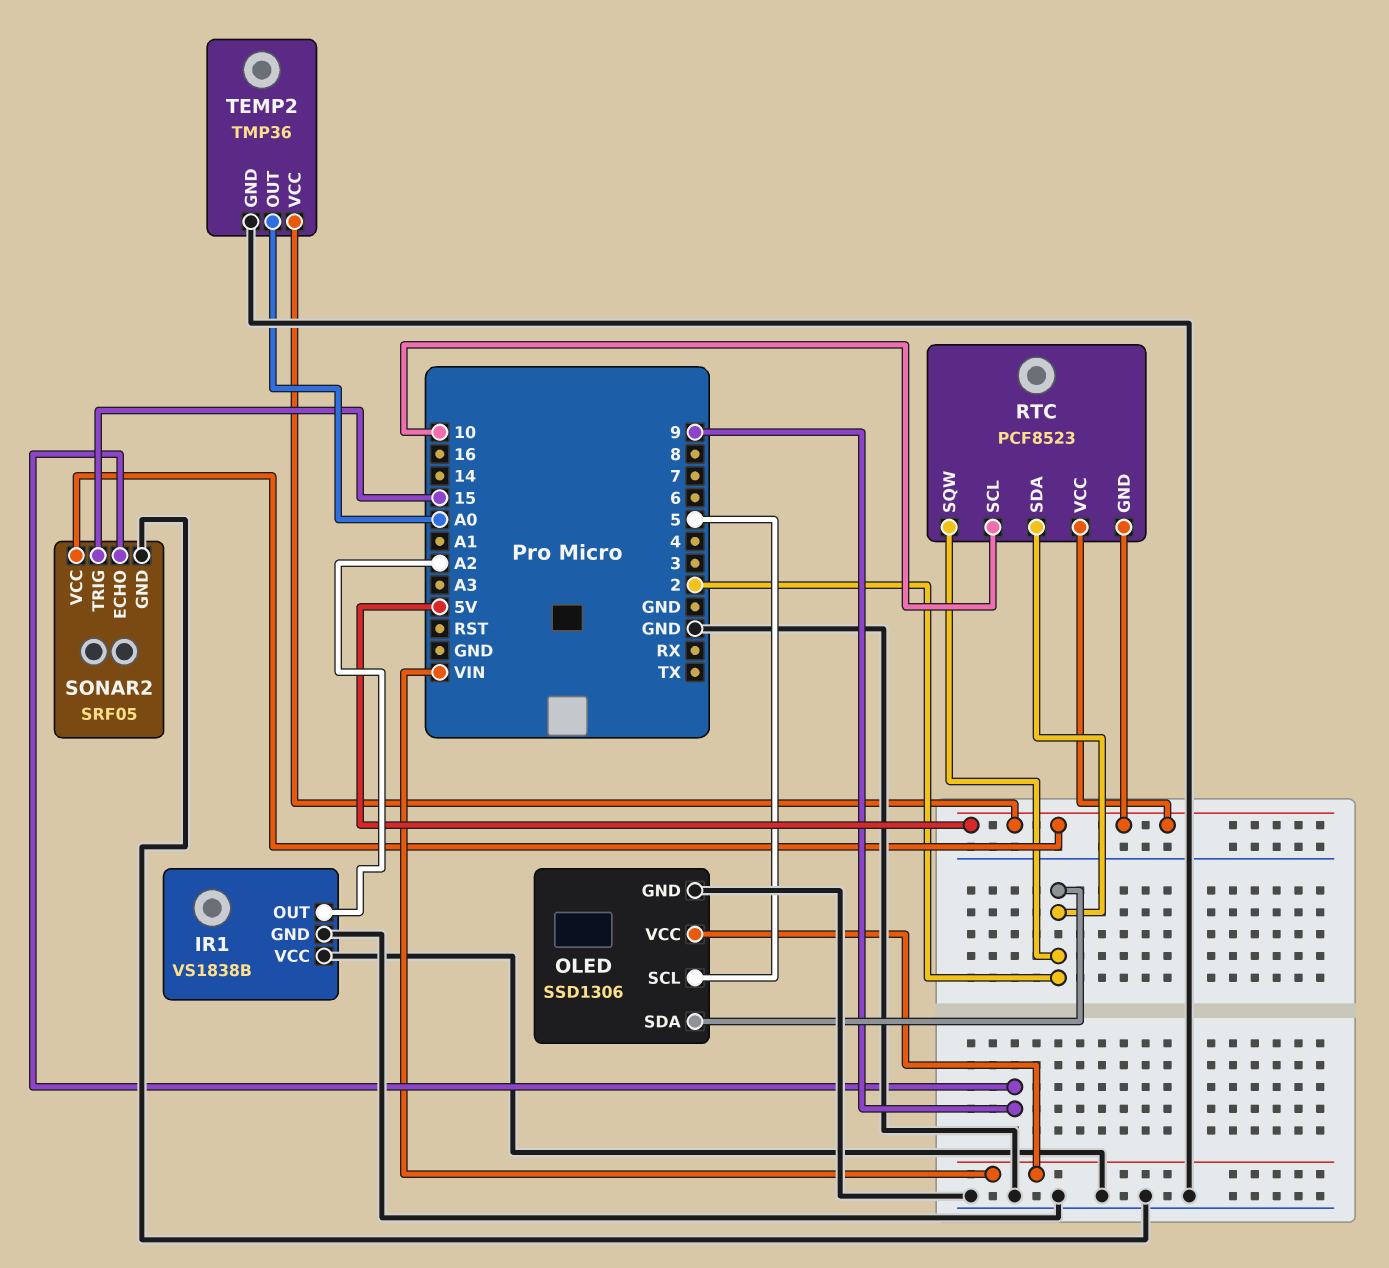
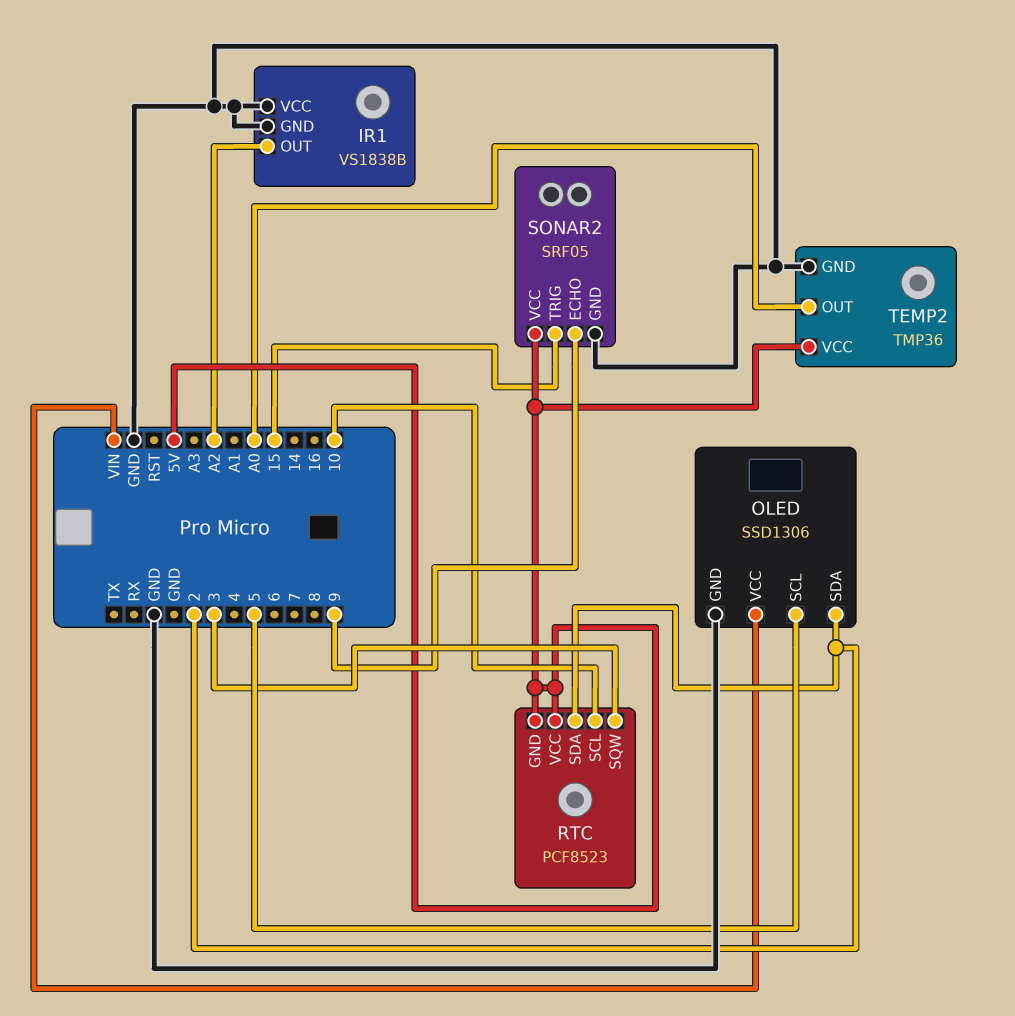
RTC pin SQW: 2 -> 3

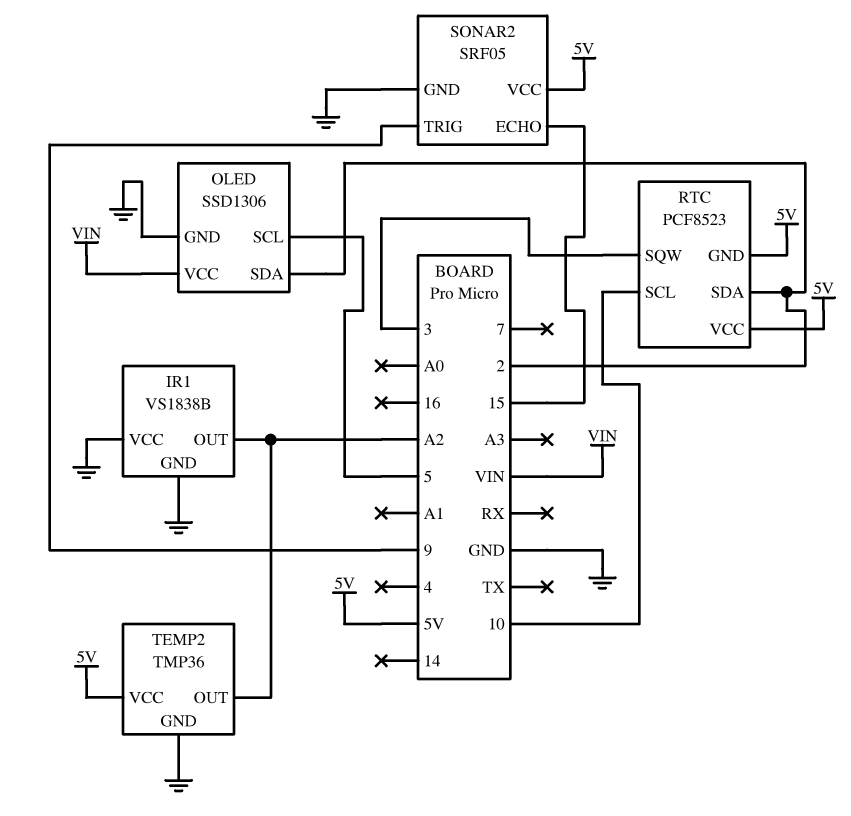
SONAR2 pin ECHO: 9 -> 15
SONAR2 pin TRIG: 15 -> 9
TEMP2 pin OUT: A0 -> A2

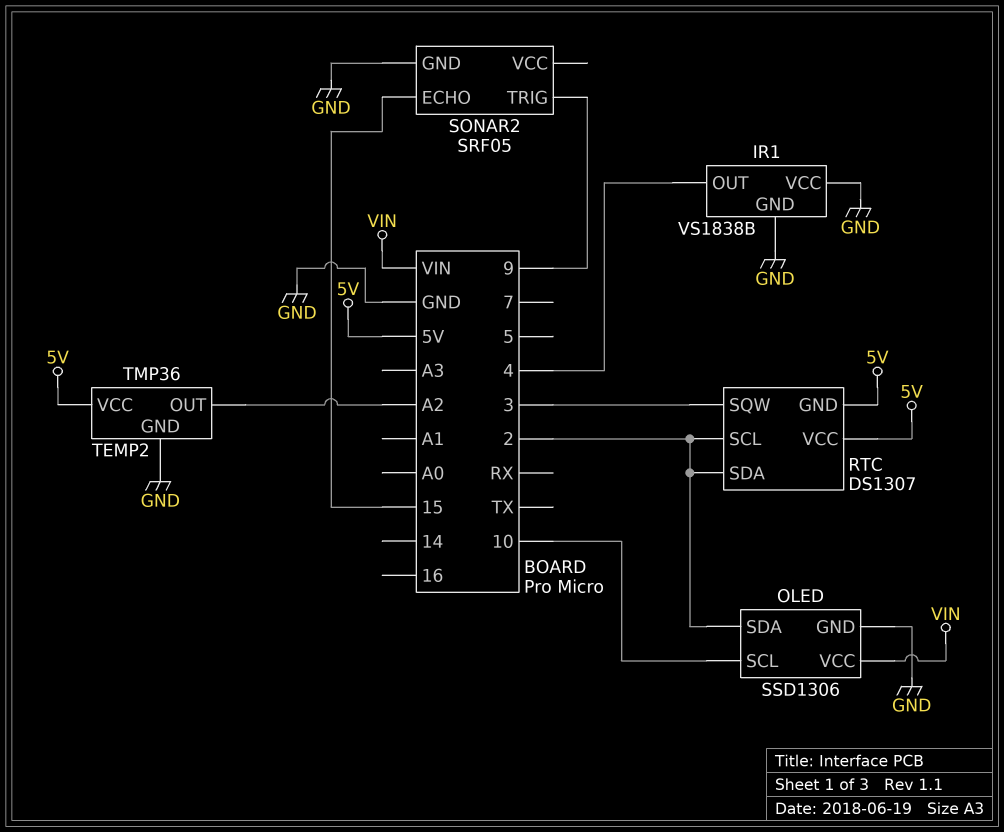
IR1 pin OUT: A2 -> 4
OLED pin SCL: 5 -> 10
RTC: PCF8523 -> DS1307
RTC pin SCL: 10 -> 2
SONAR2 pin VCC: 5V -> none

